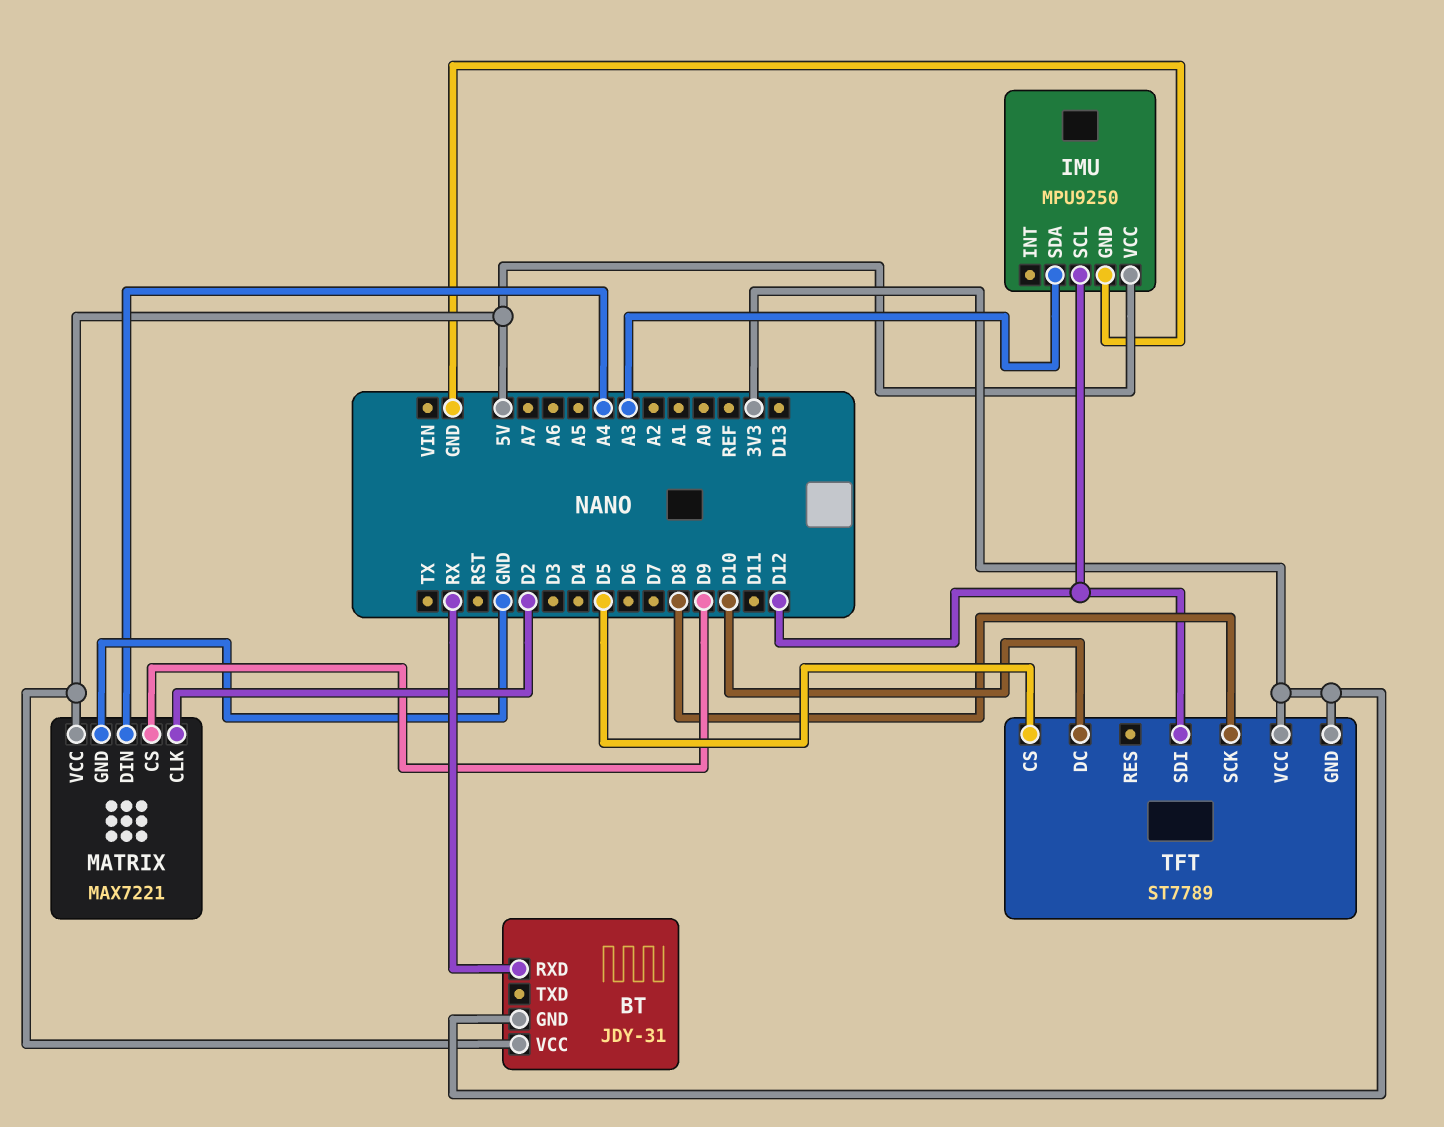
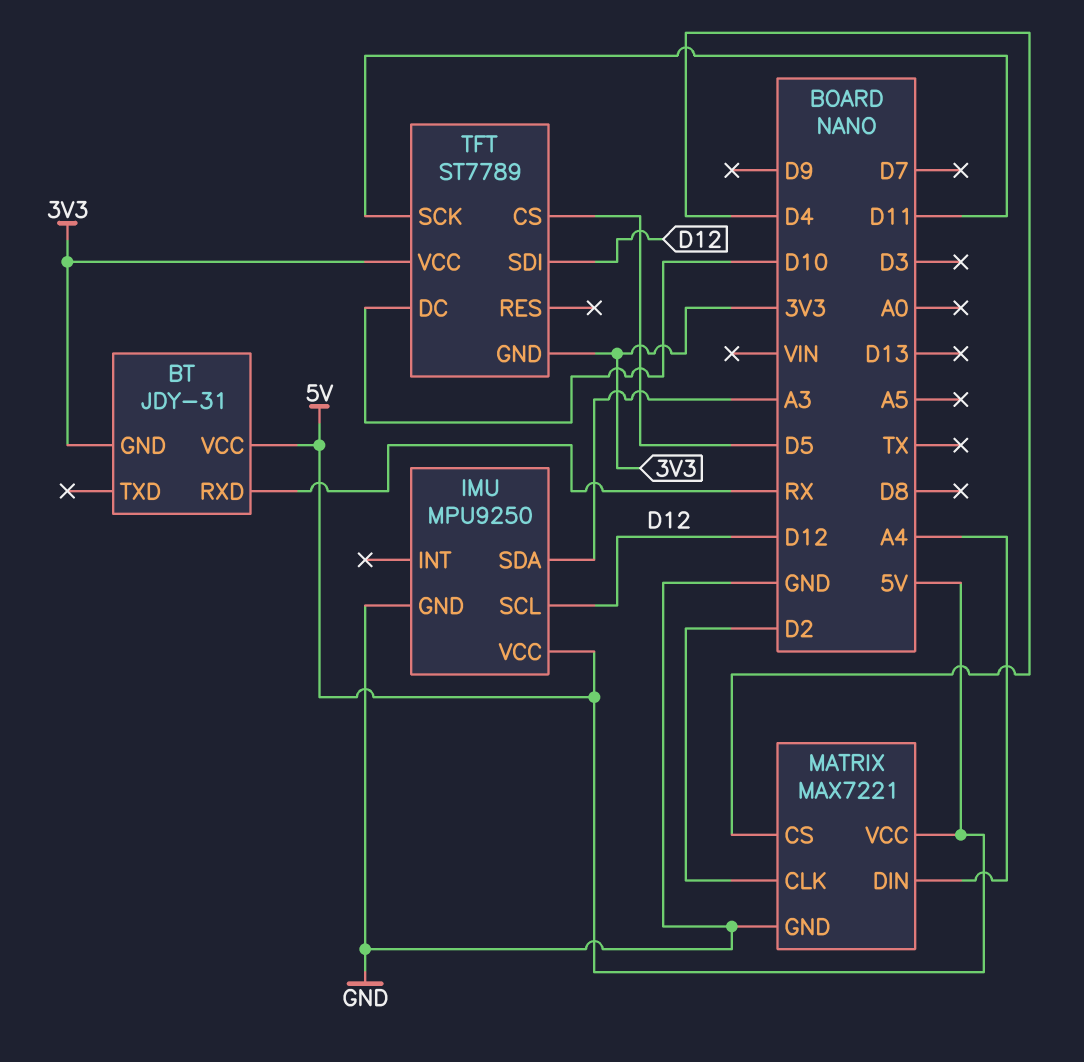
MATRIX pin CS: D9 -> D4
TFT pin SCK: D8 -> D11

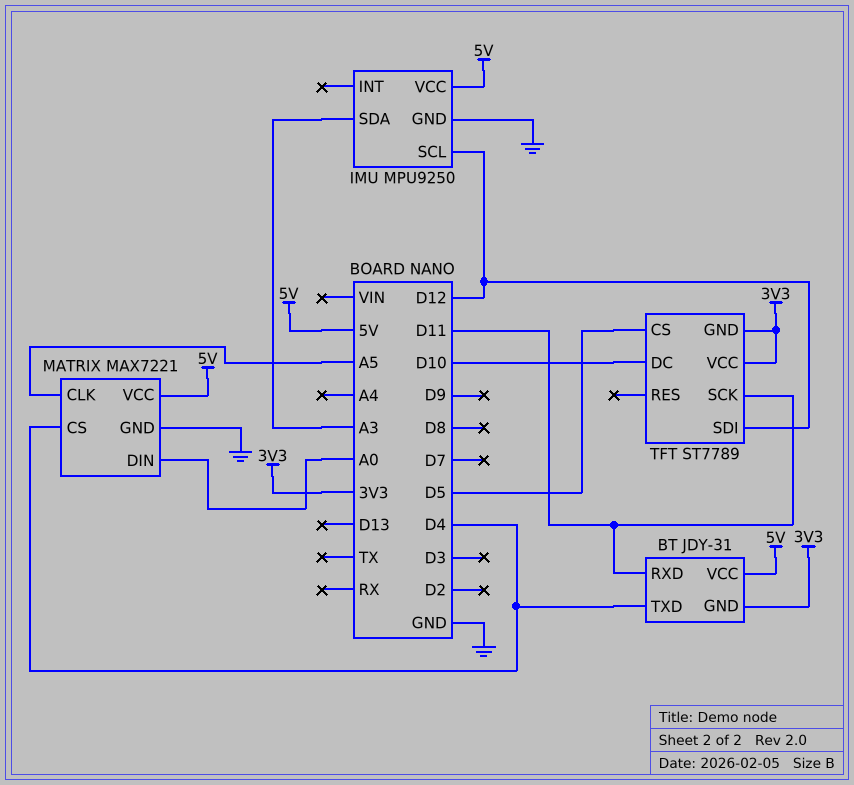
BT pin RXD: RX -> D11
BT pin TXD: none -> D4
MATRIX pin CLK: D2 -> A5
MATRIX pin DIN: A4 -> A0

